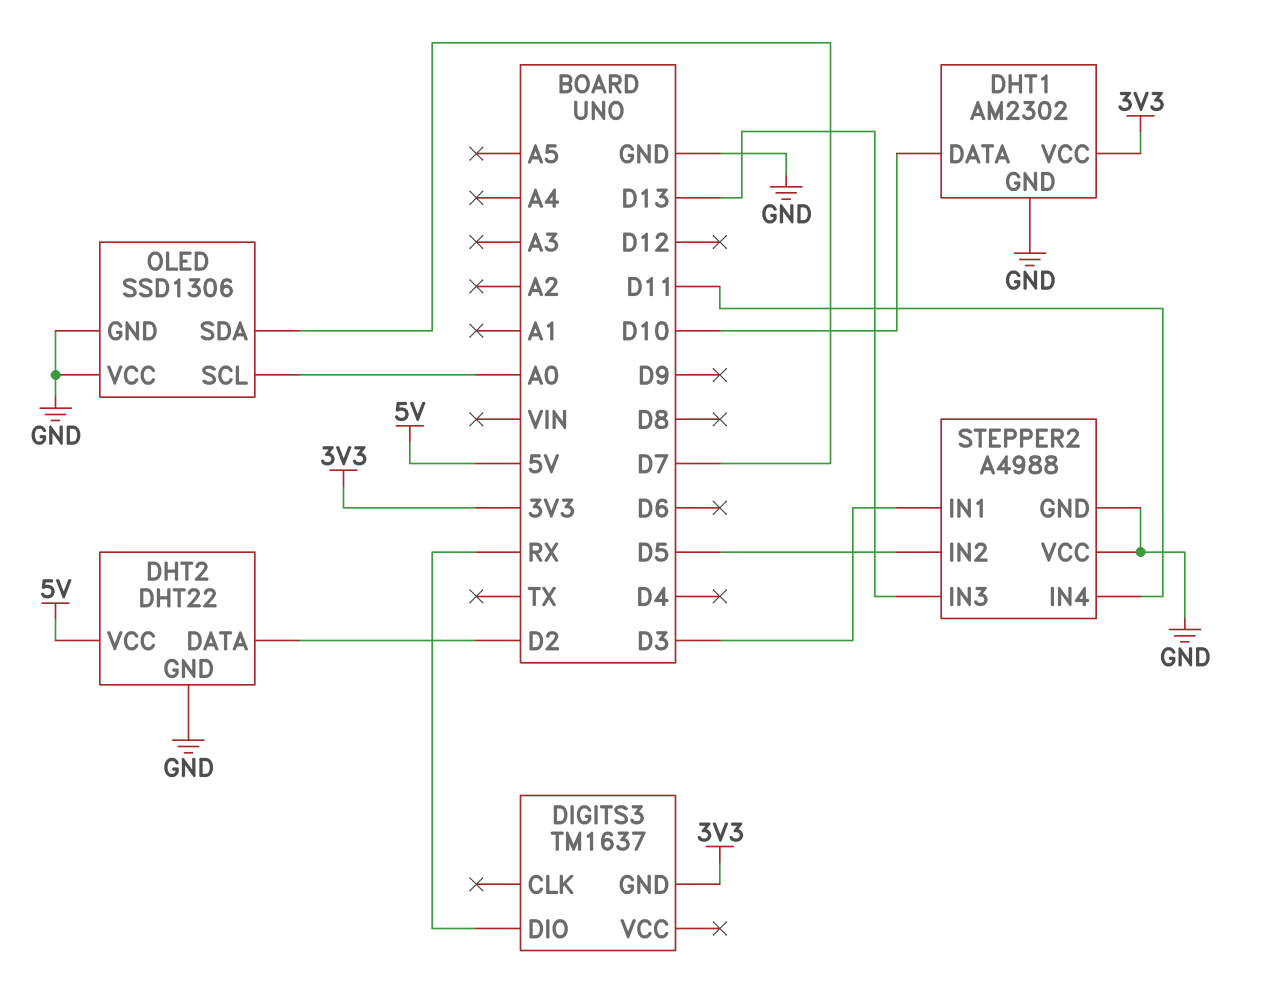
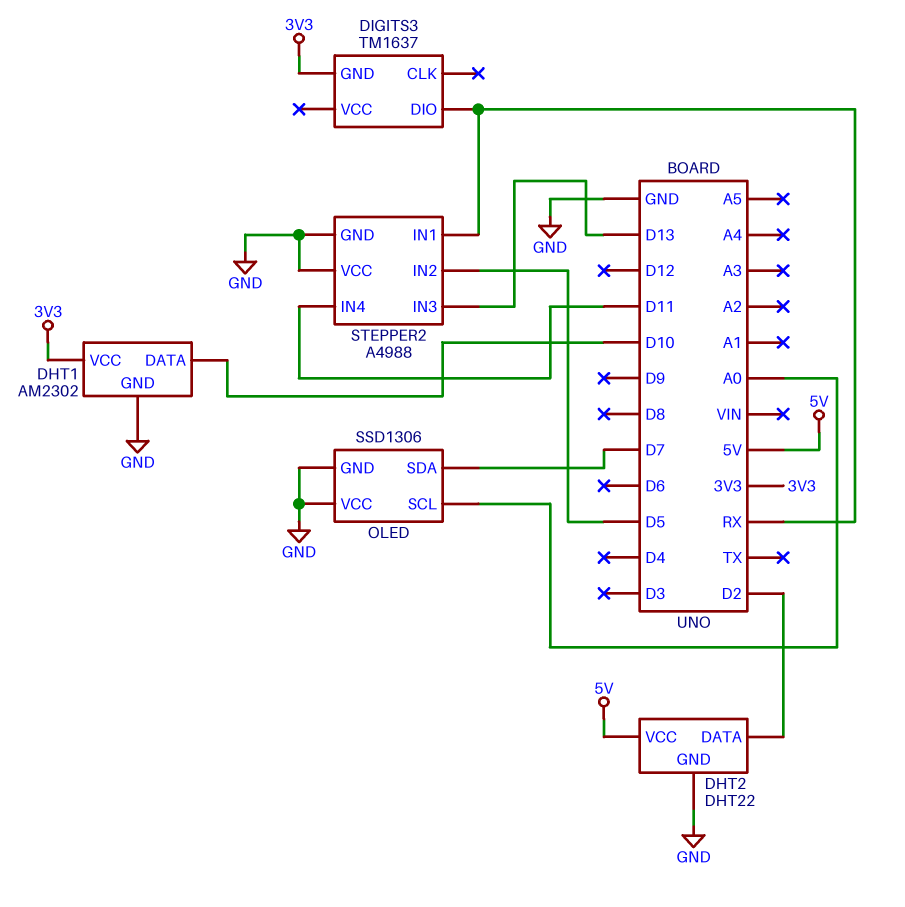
STEPPER2 pin IN1: D3 -> RX

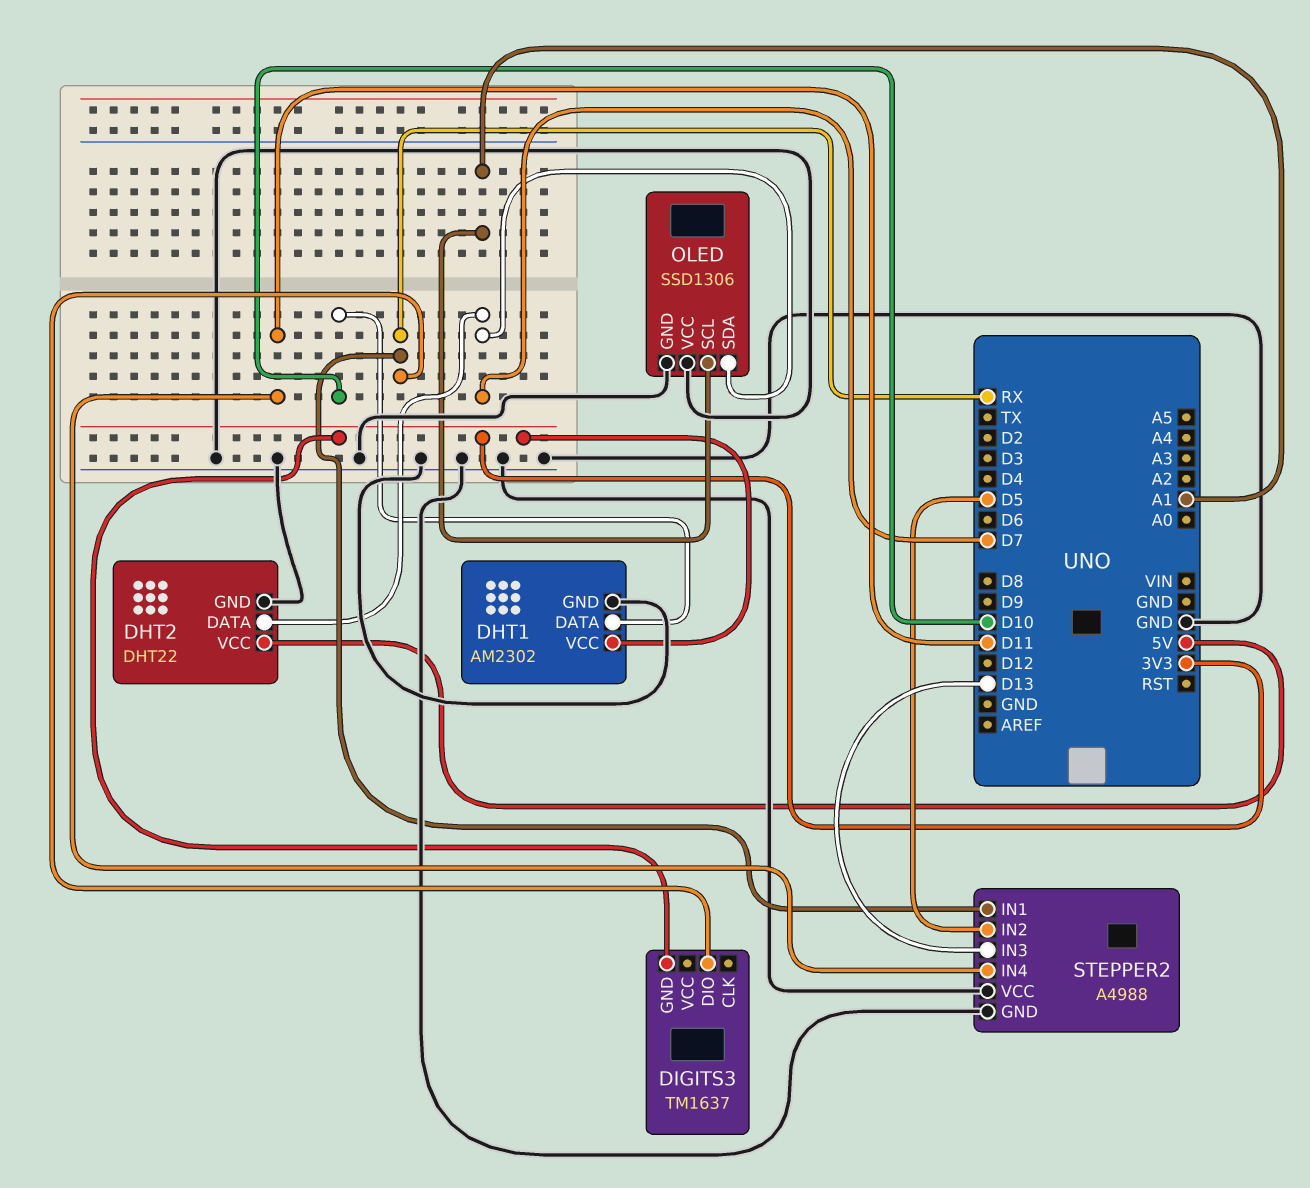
DHT2 pin DATA: D2 -> D7
OLED pin SCL: A0 -> A1

